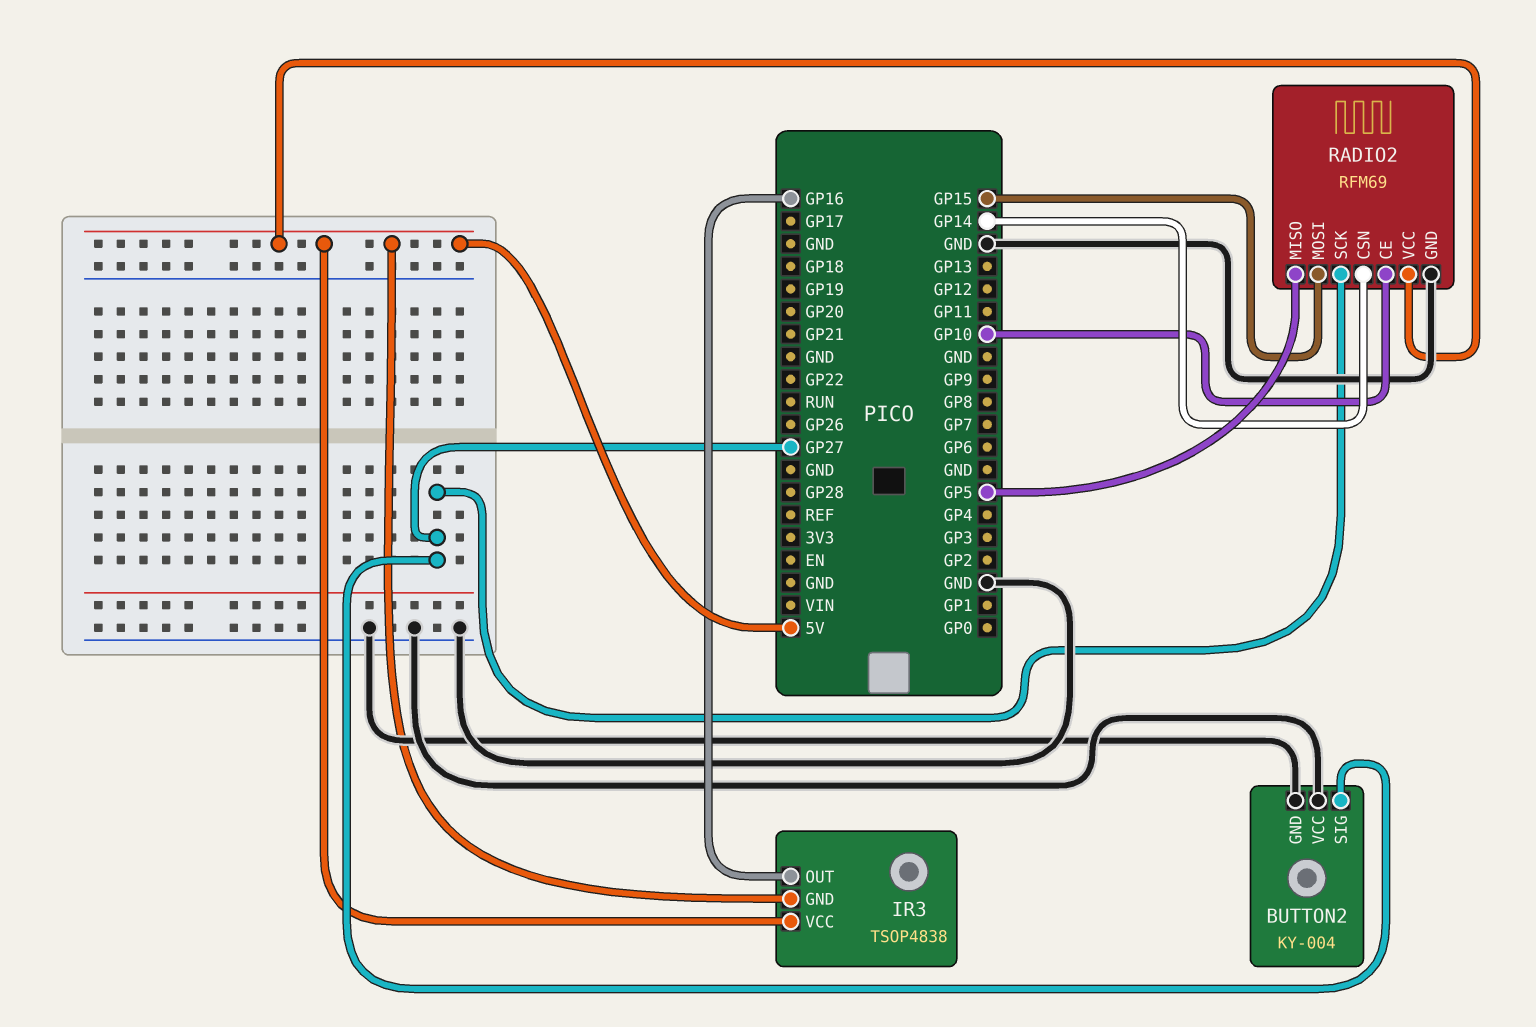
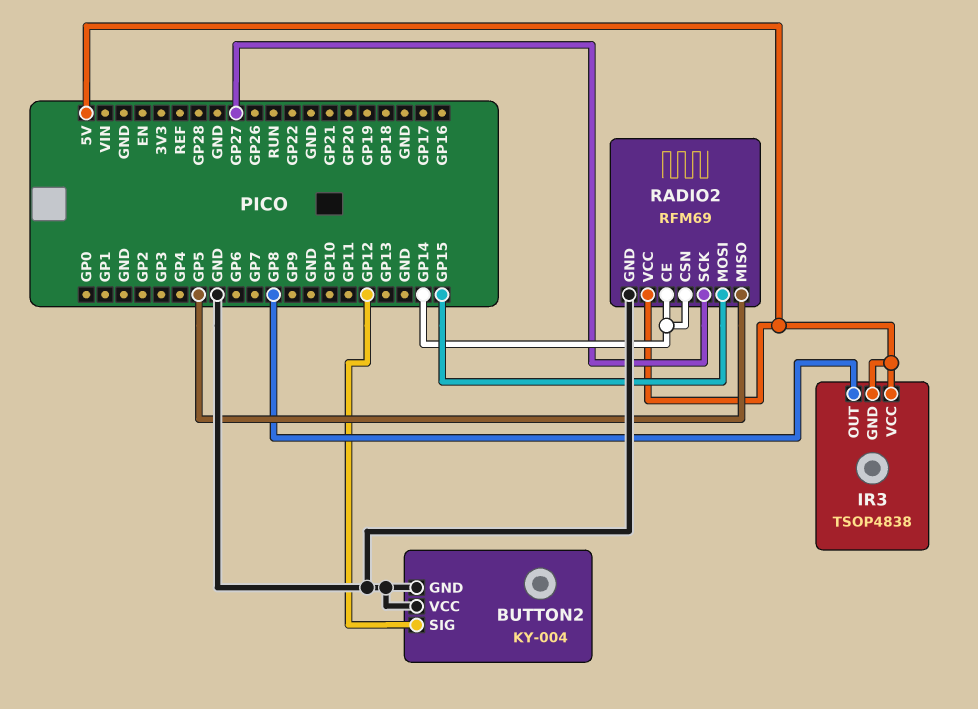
BUTTON2 pin SIG: GP27 -> GP12
IR3 pin OUT: GP16 -> GP8
RADIO2 pin CE: GP10 -> GP14

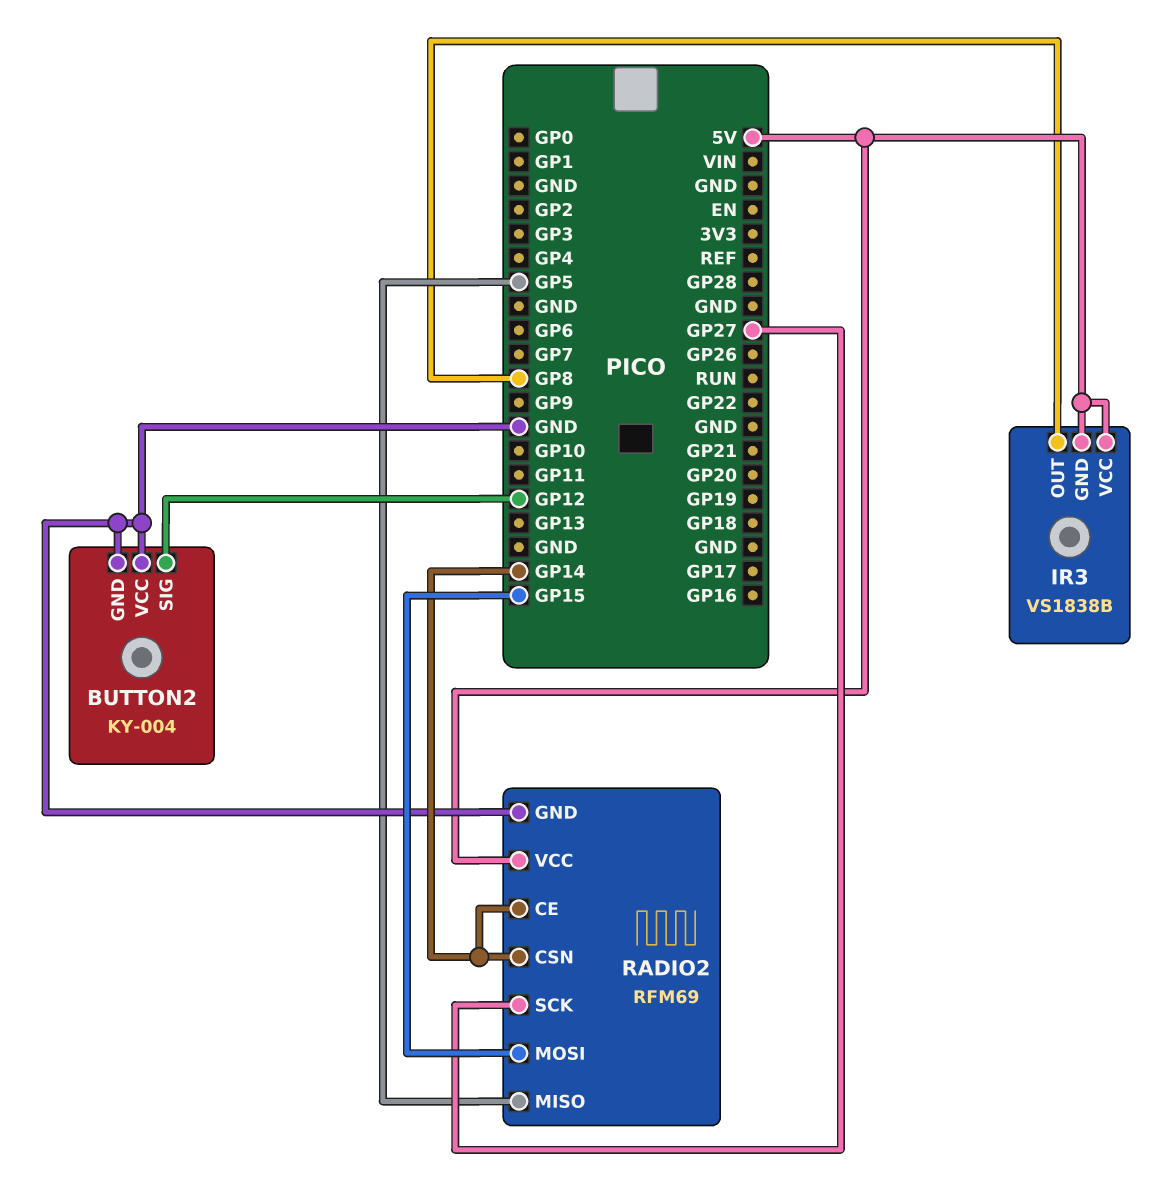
IR3: TSOP4838 -> VS1838B

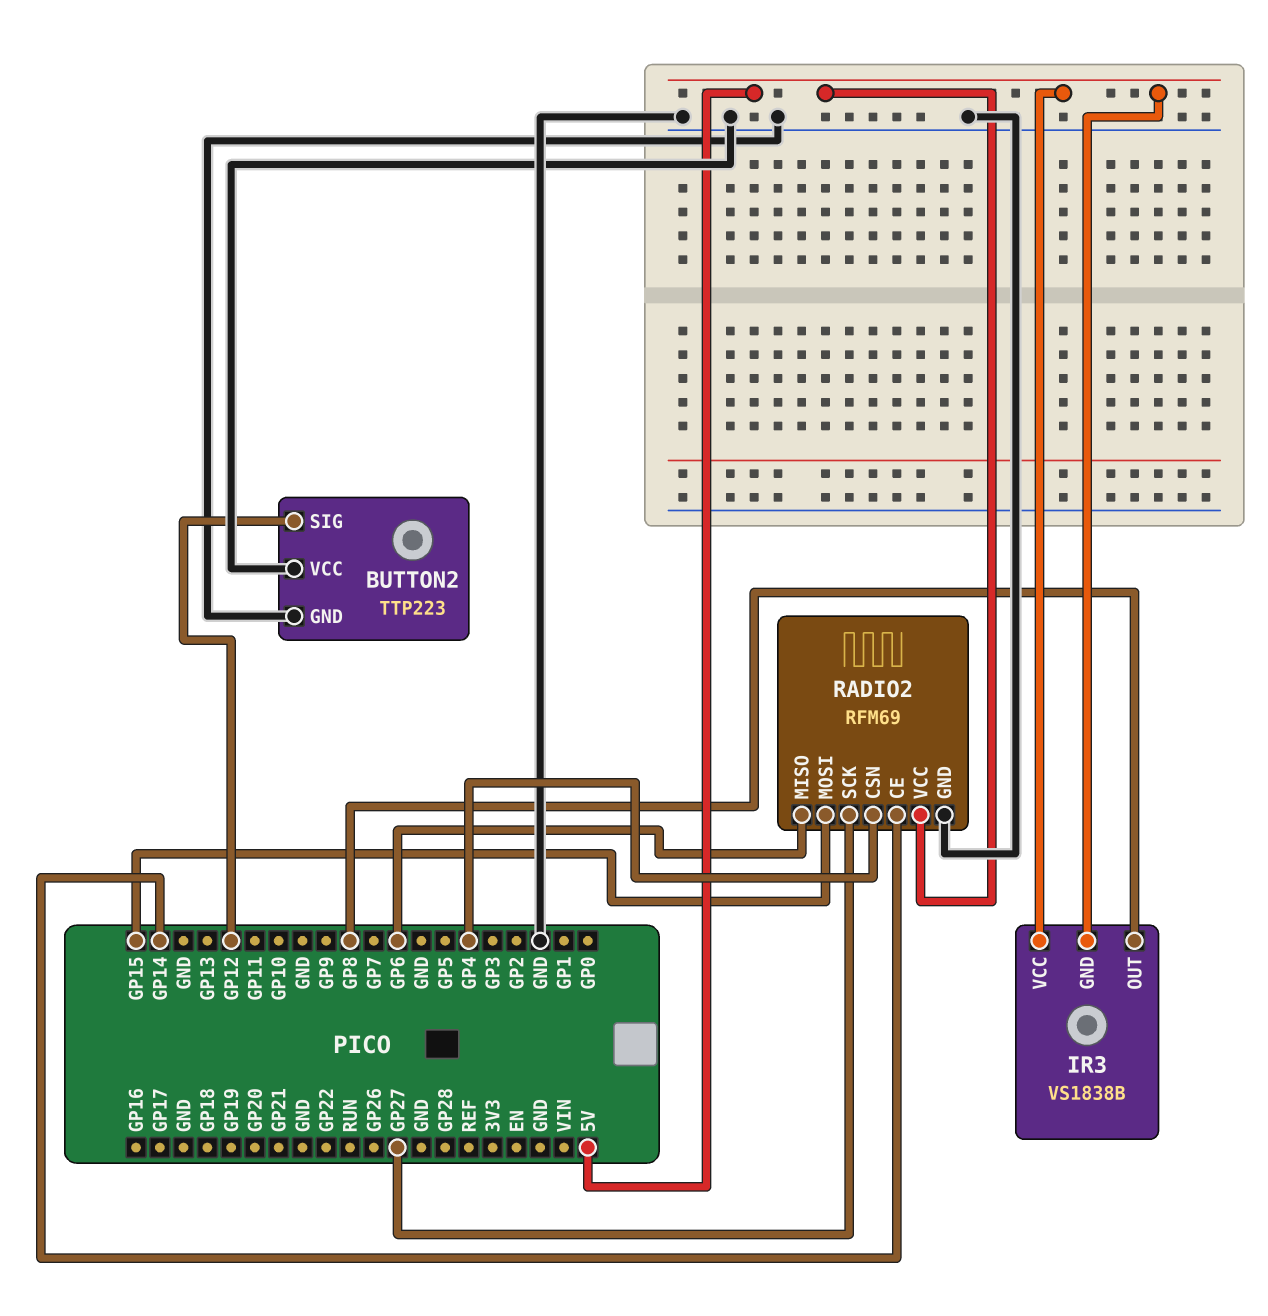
BUTTON2: KY-004 -> TTP223
RADIO2 pin CSN: GP14 -> GP4
RADIO2 pin MISO: GP5 -> GP6

